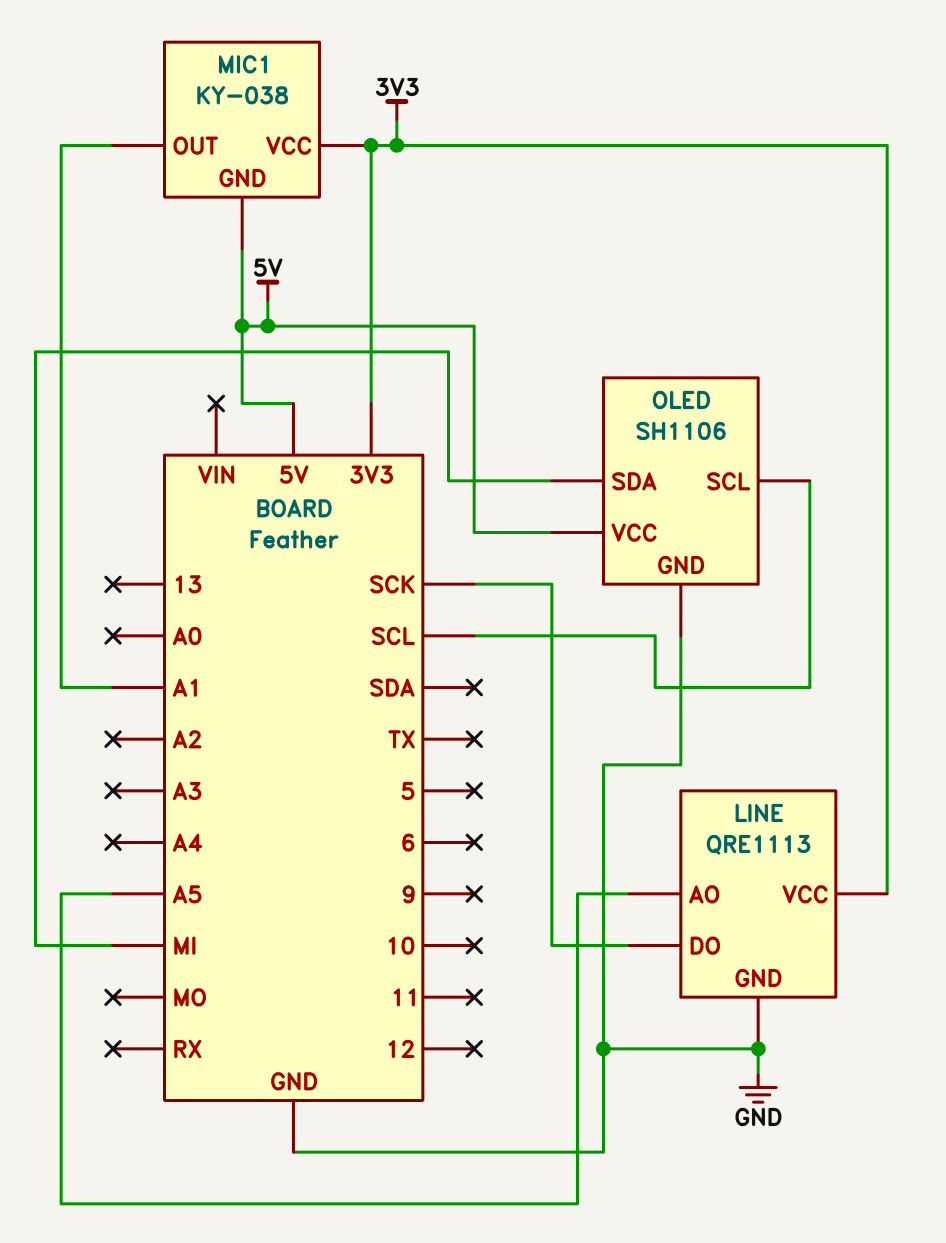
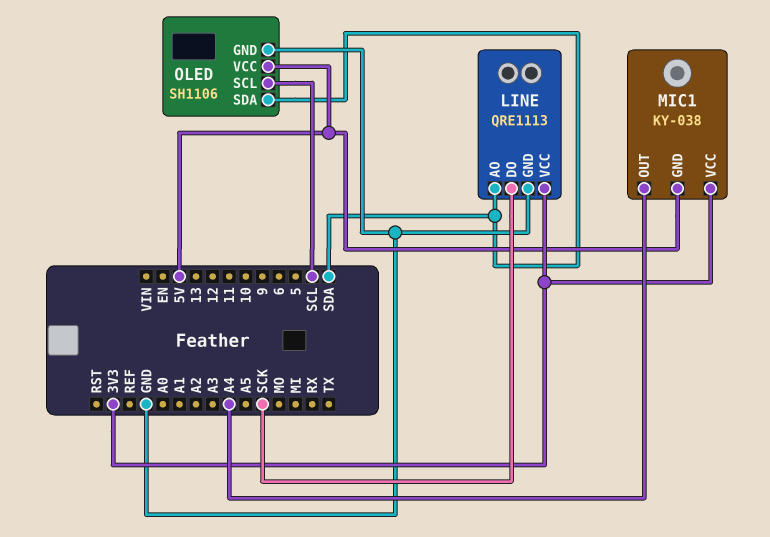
LINE pin AO: A5 -> SDA
MIC1 pin OUT: A1 -> A4
OLED pin SDA: MI -> SDA

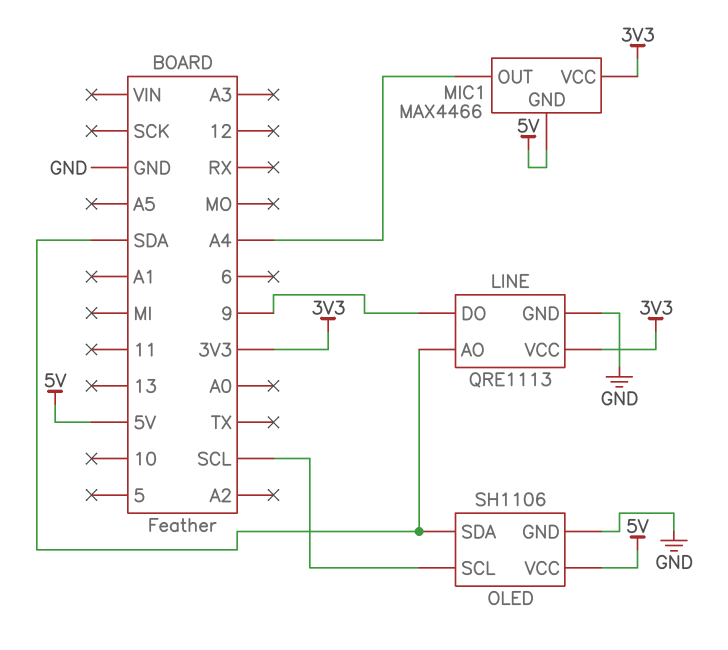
LINE pin DO: SCK -> 9
MIC1: KY-038 -> MAX4466

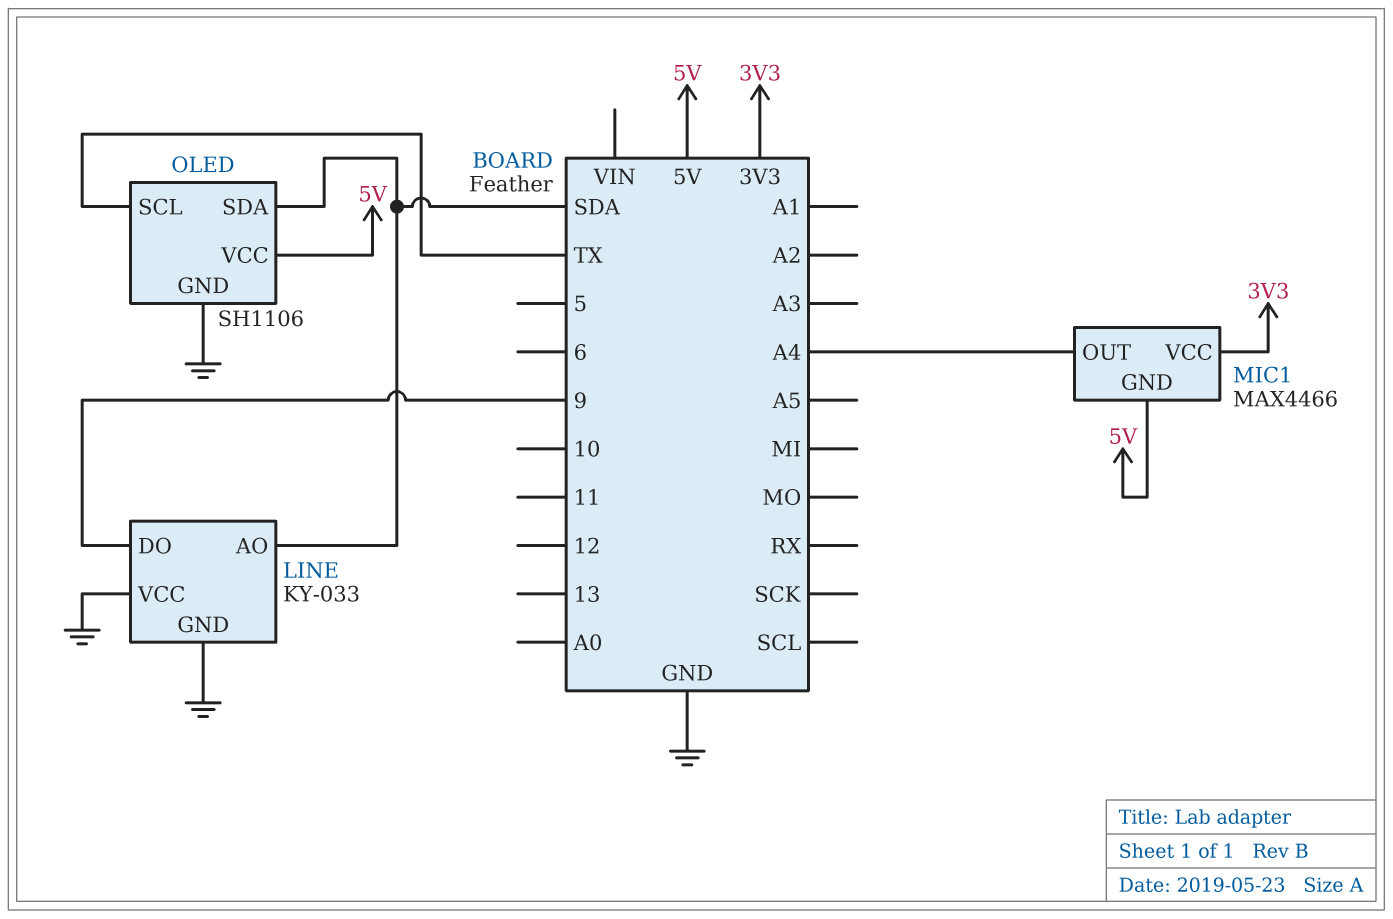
LINE: QRE1113 -> KY-033
LINE pin VCC: 3V3 -> GND
OLED pin SCL: SCL -> TX

